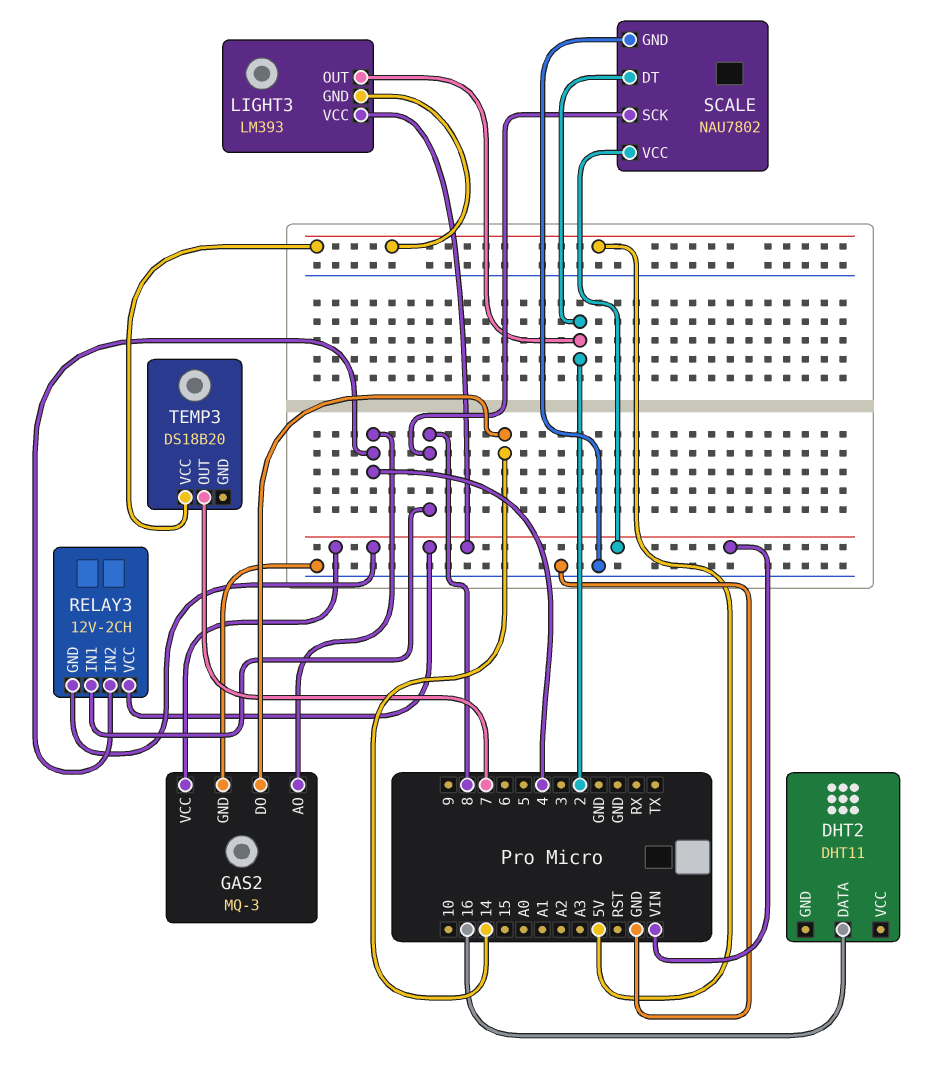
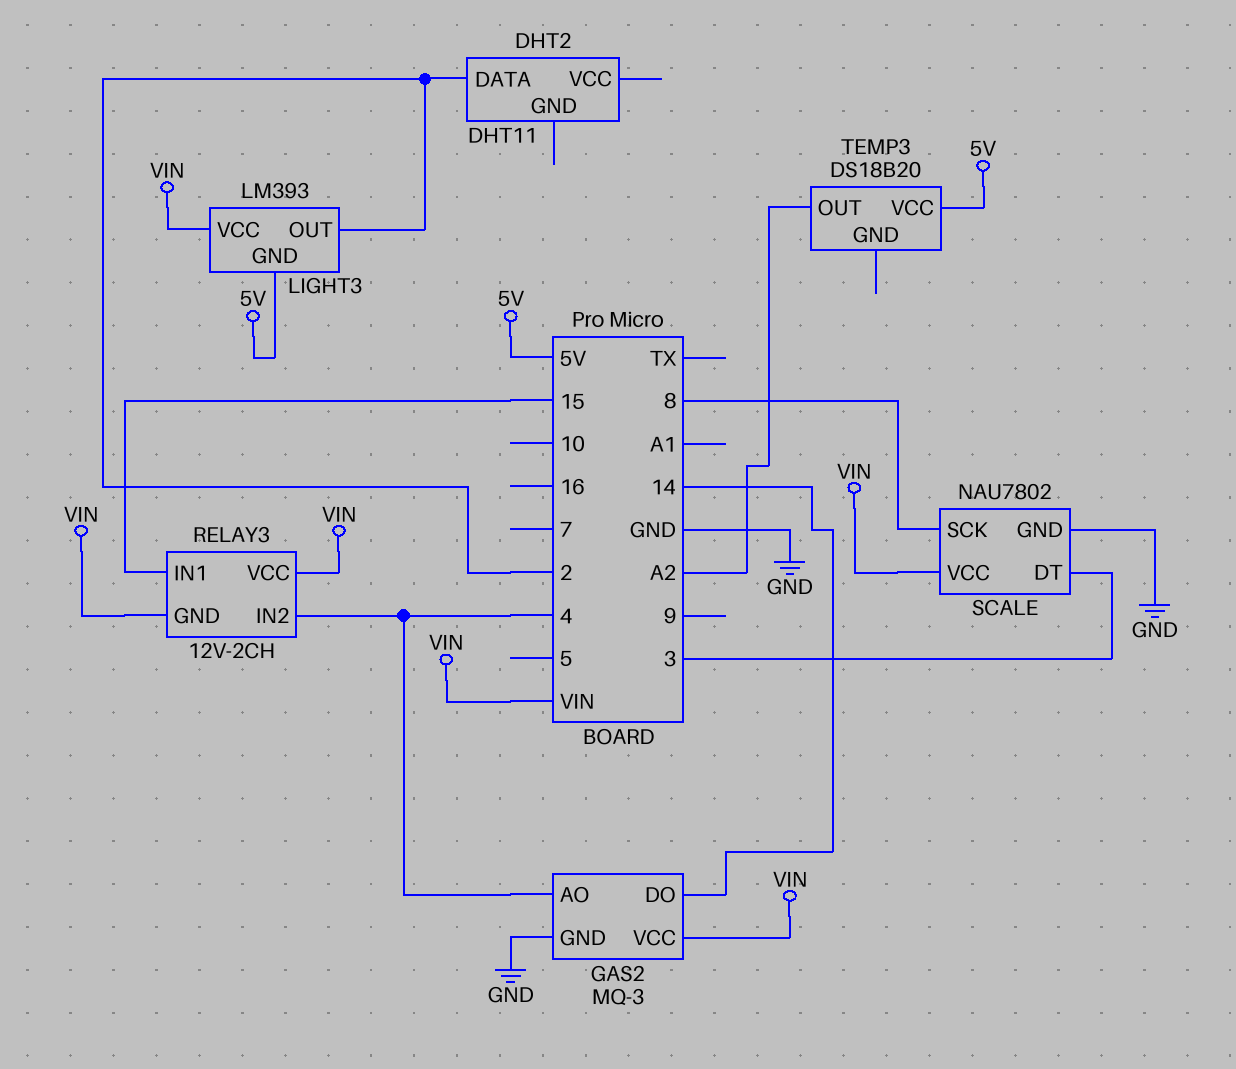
DHT2 pin DATA: 16 -> 2
RELAY3 pin IN1: 8 -> 15
SCALE pin DT: 2 -> 3
TEMP3 pin OUT: 7 -> A2

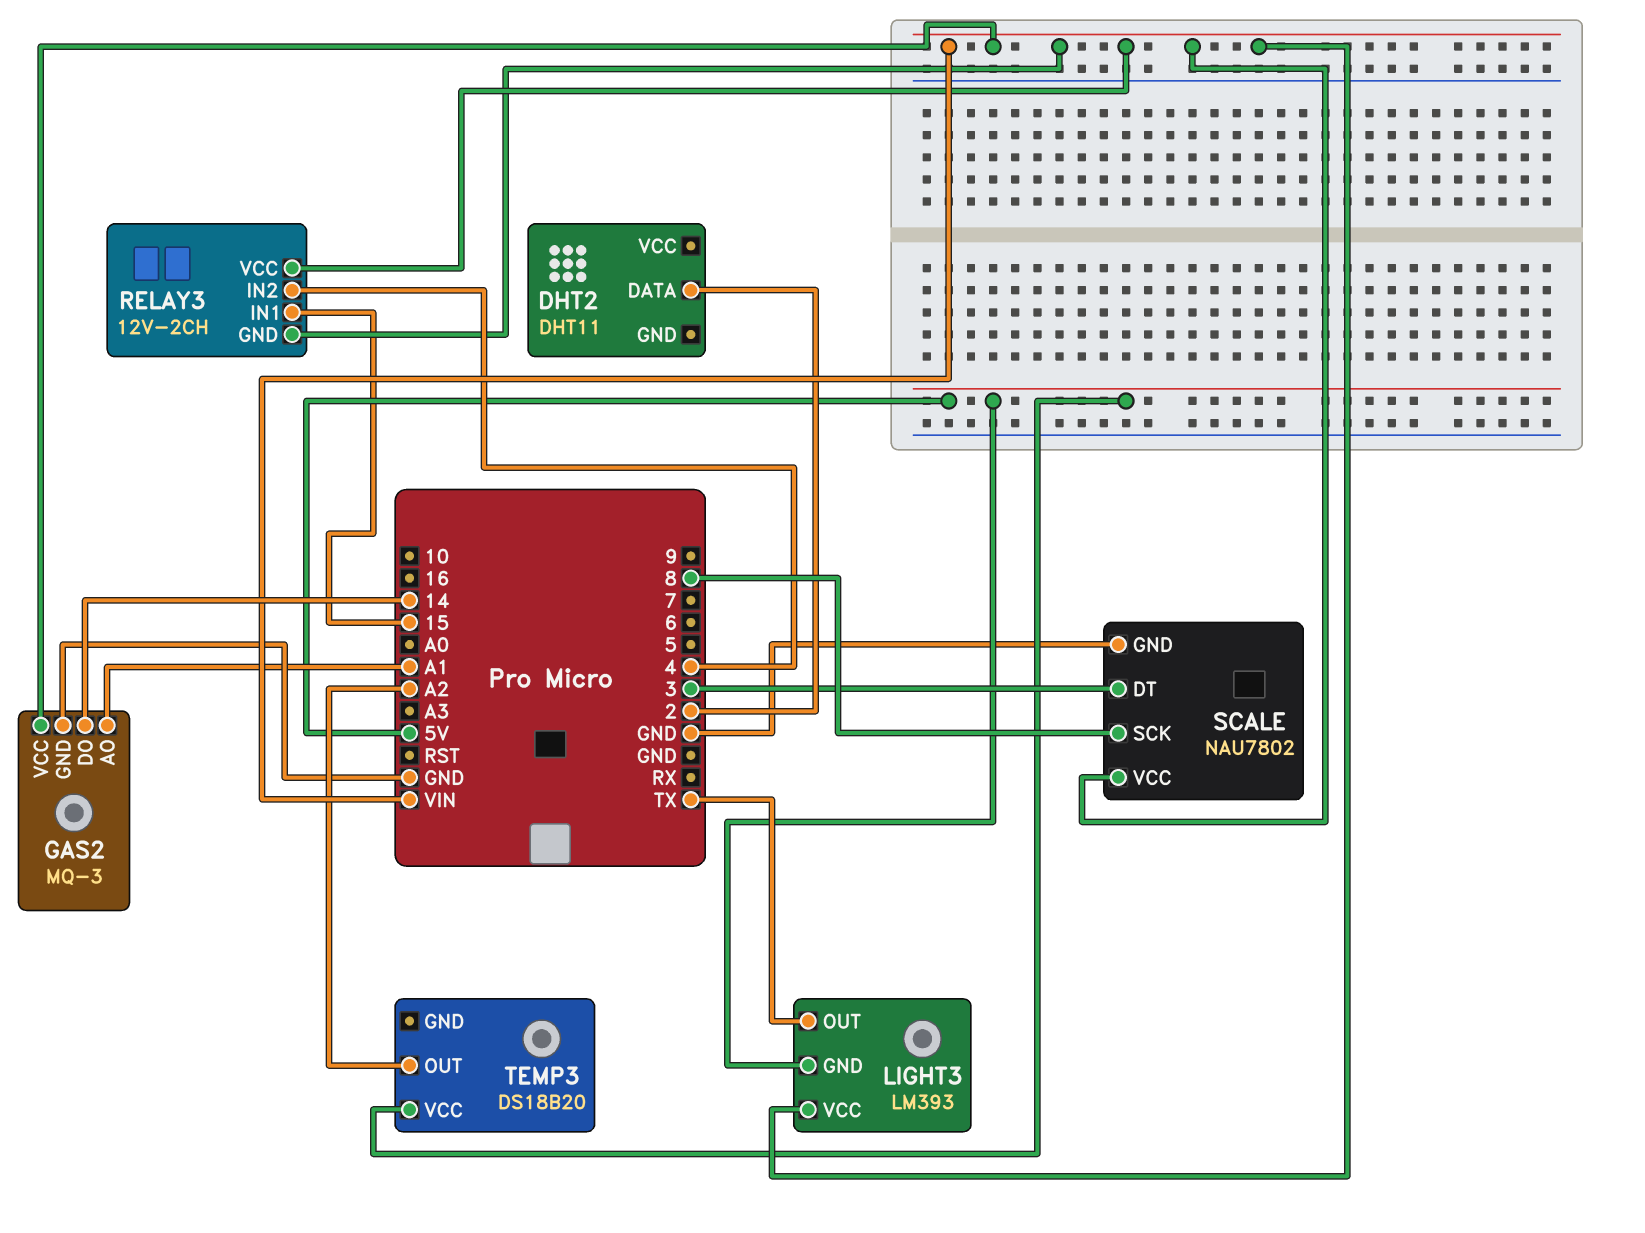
GAS2 pin AO: 4 -> A1
LIGHT3 pin OUT: 2 -> TX

